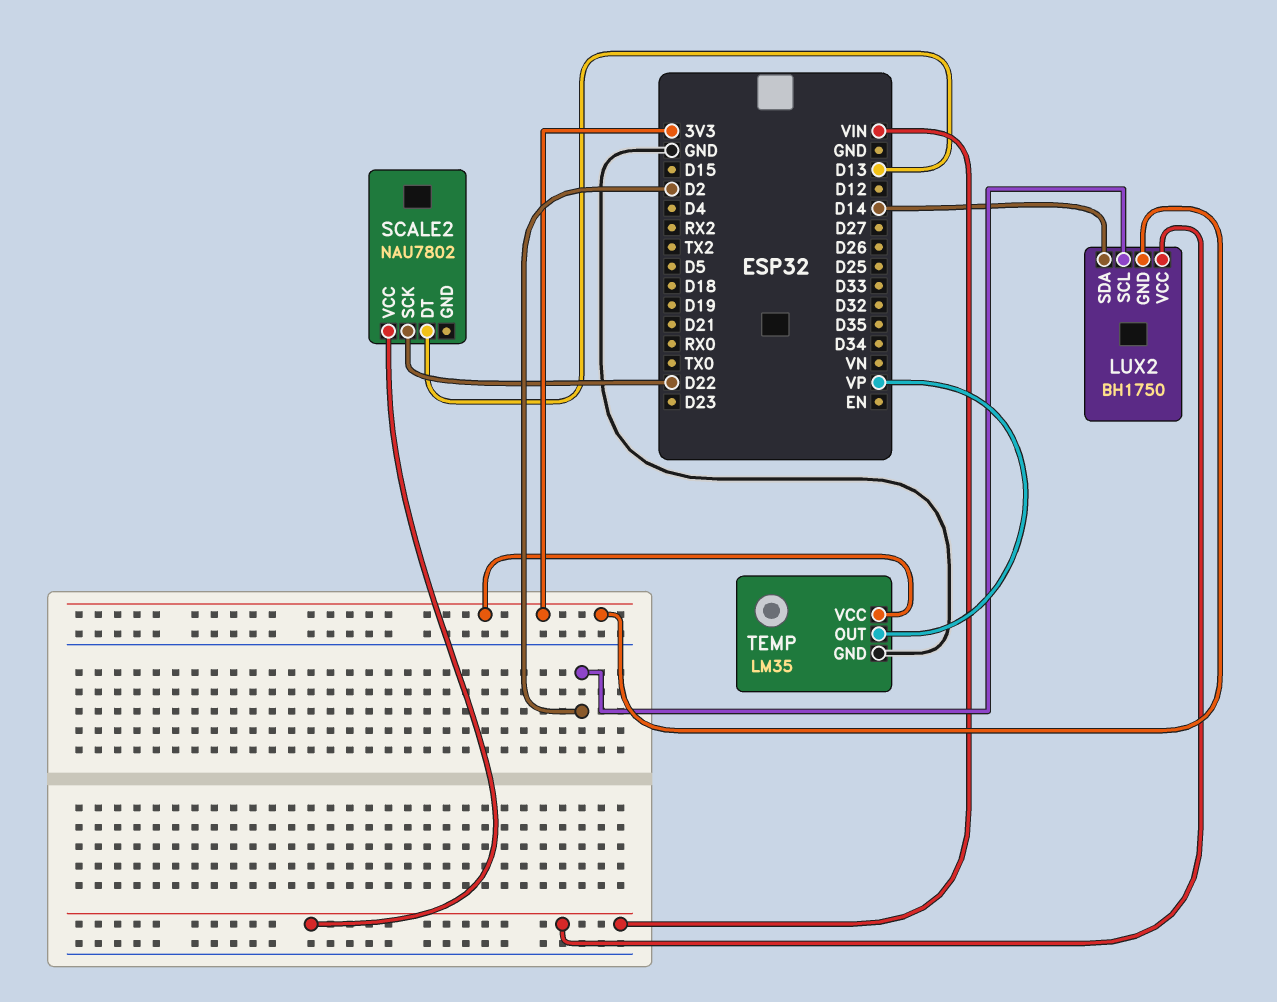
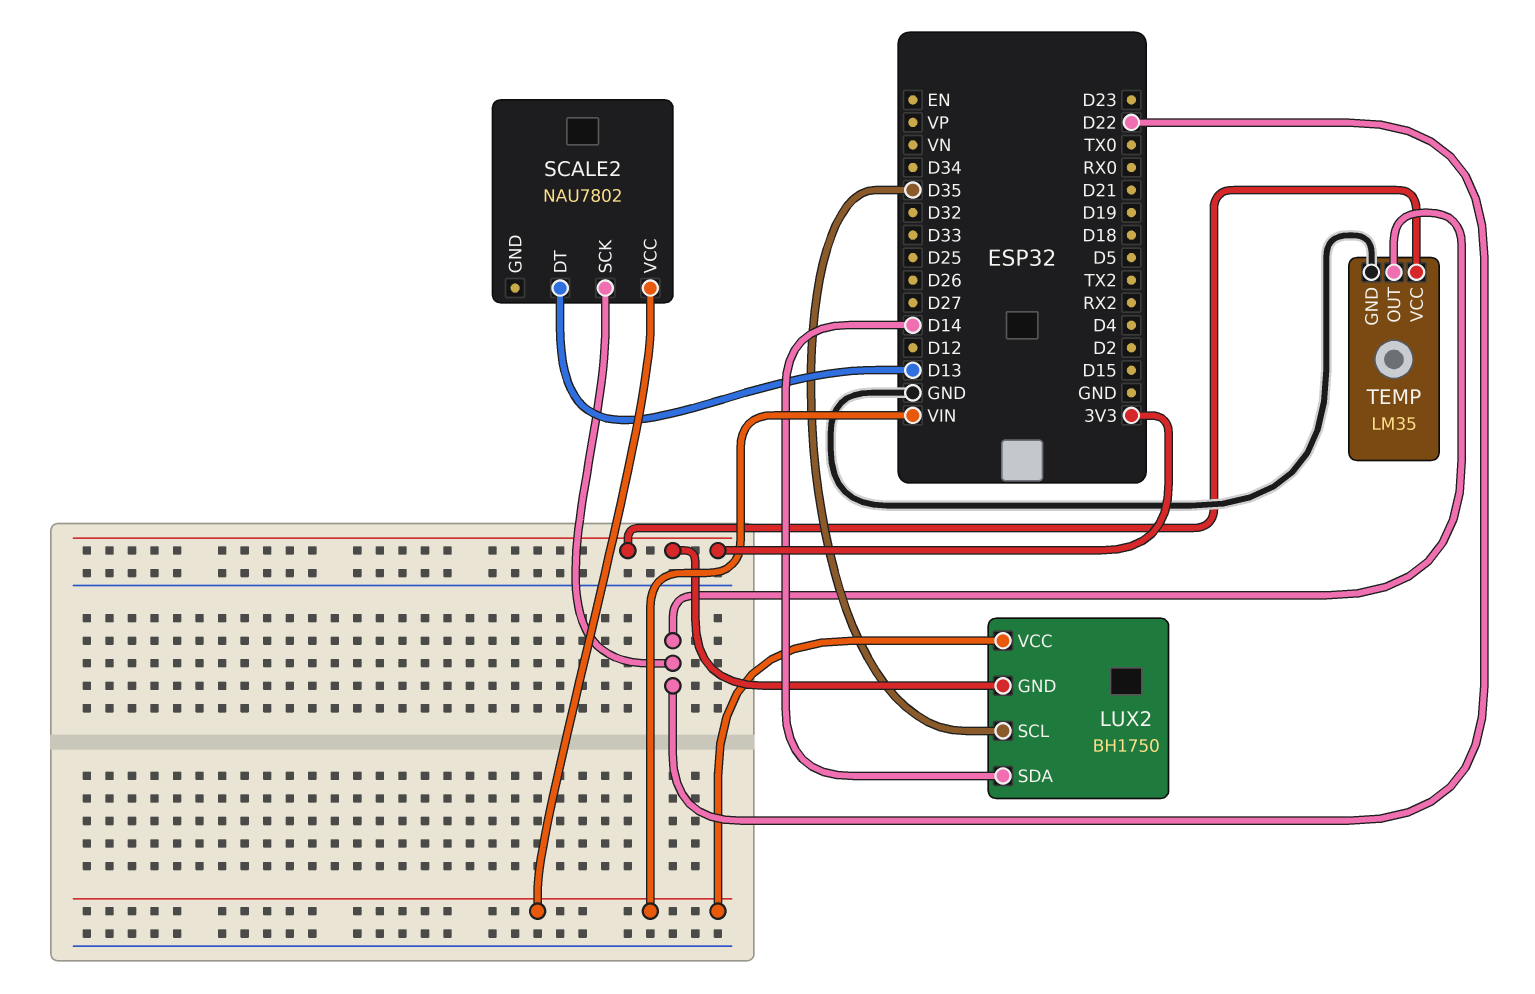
LUX2 pin SCL: D2 -> D35
TEMP pin OUT: VP -> D22

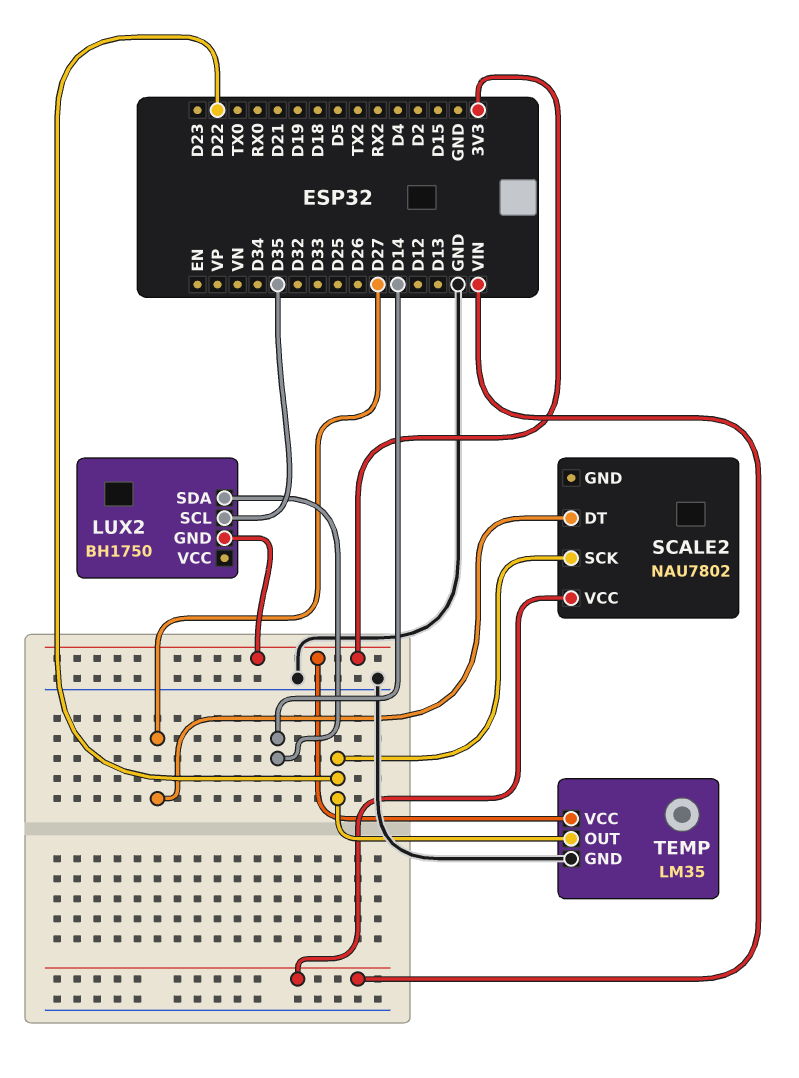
LUX2 pin VCC: VIN -> none
SCALE2 pin DT: D13 -> D27

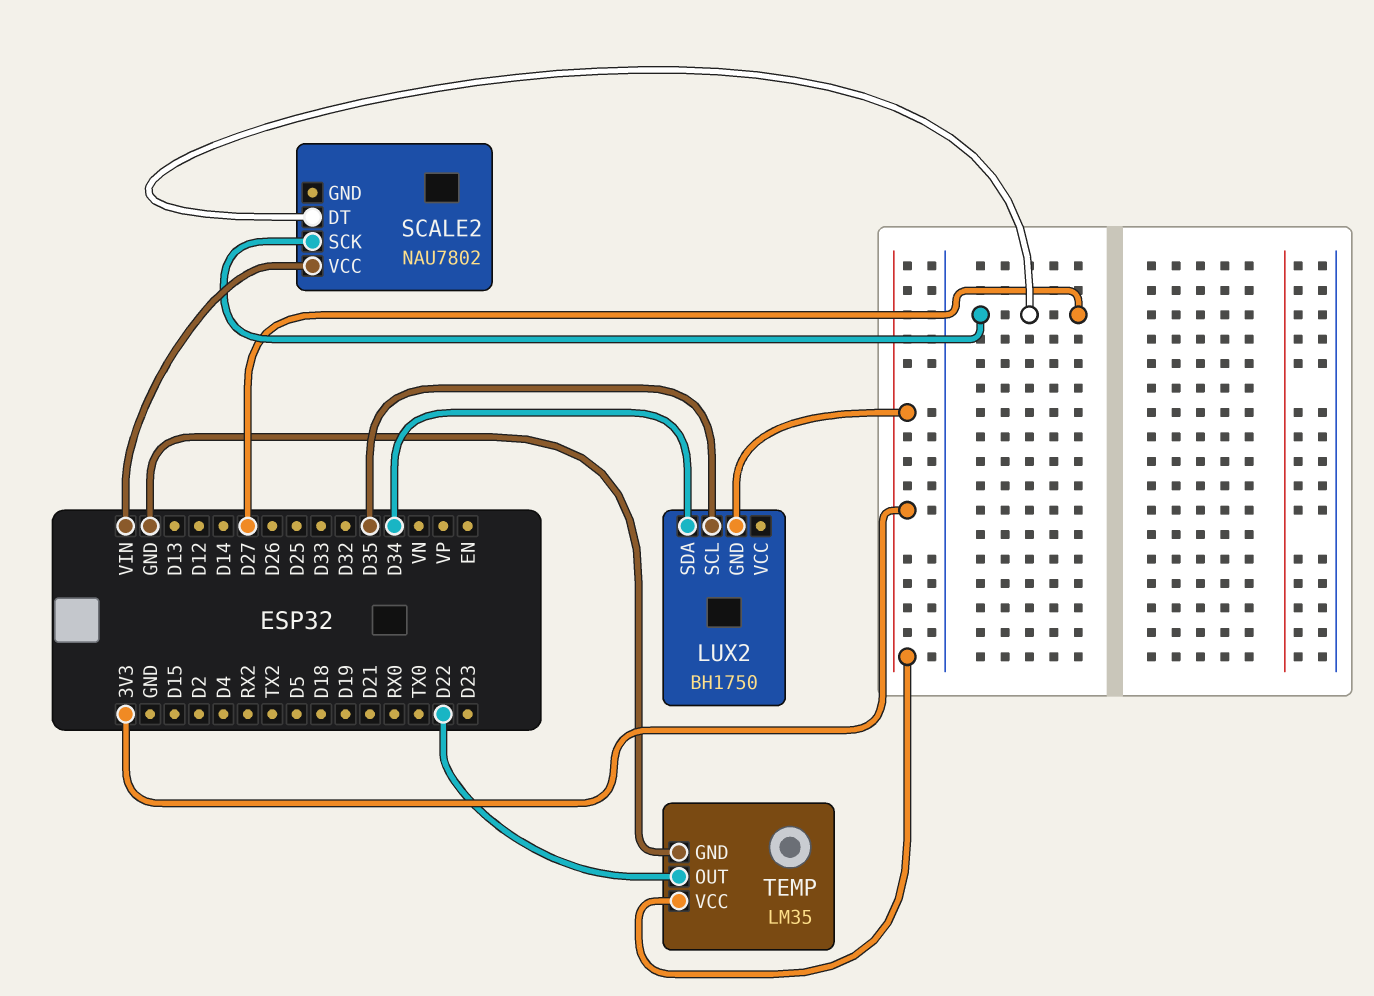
LUX2 pin SDA: D14 -> D34
SCALE2 pin SCK: D22 -> D27

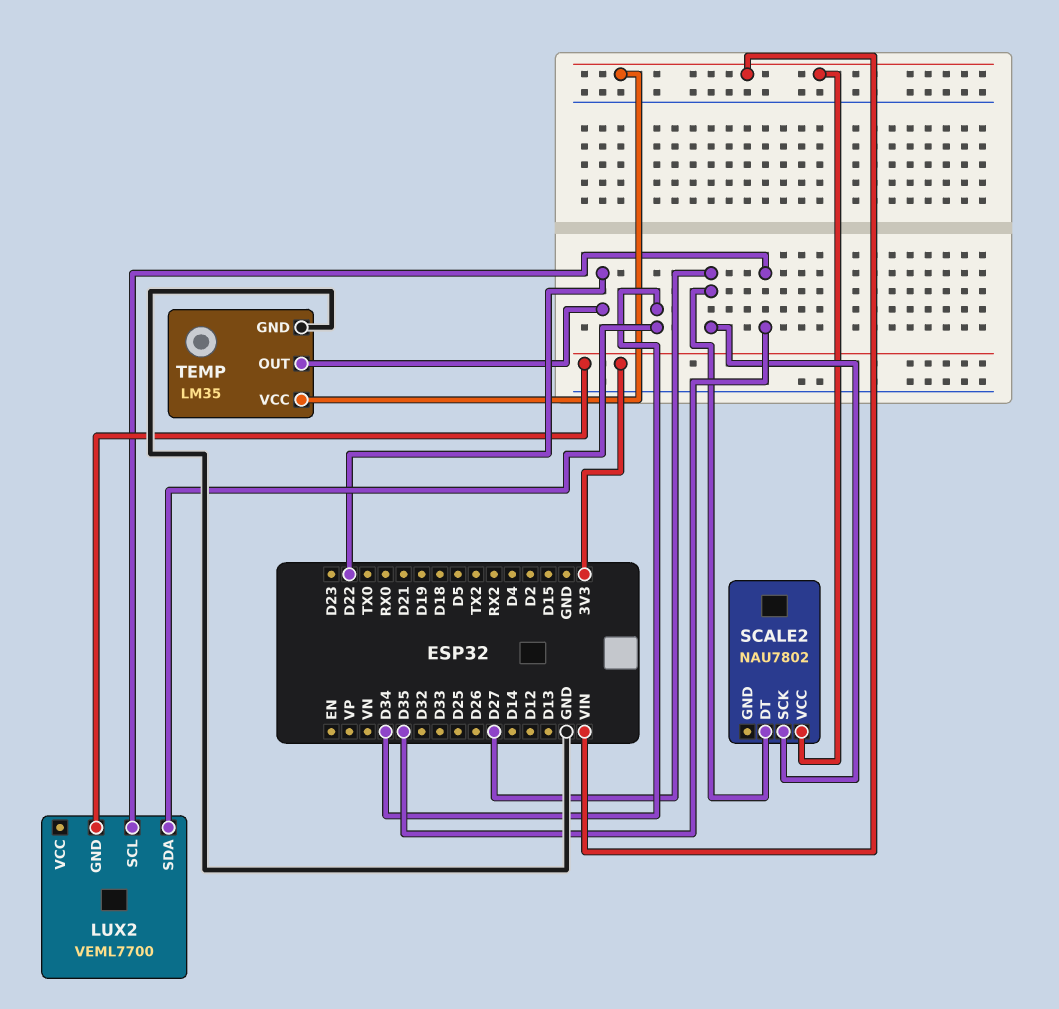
LUX2: BH1750 -> VEML7700
TEMP pin VCC: 3V3 -> VIN

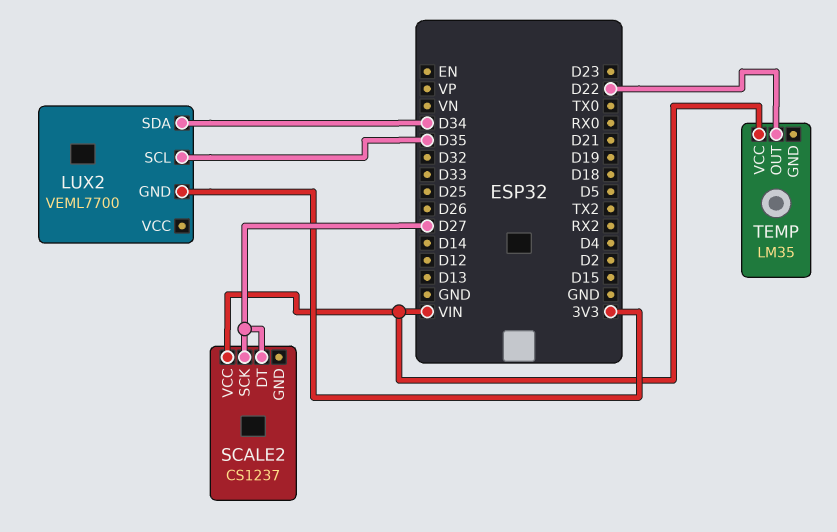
SCALE2: NAU7802 -> CS1237
TEMP pin GND: GND -> none

